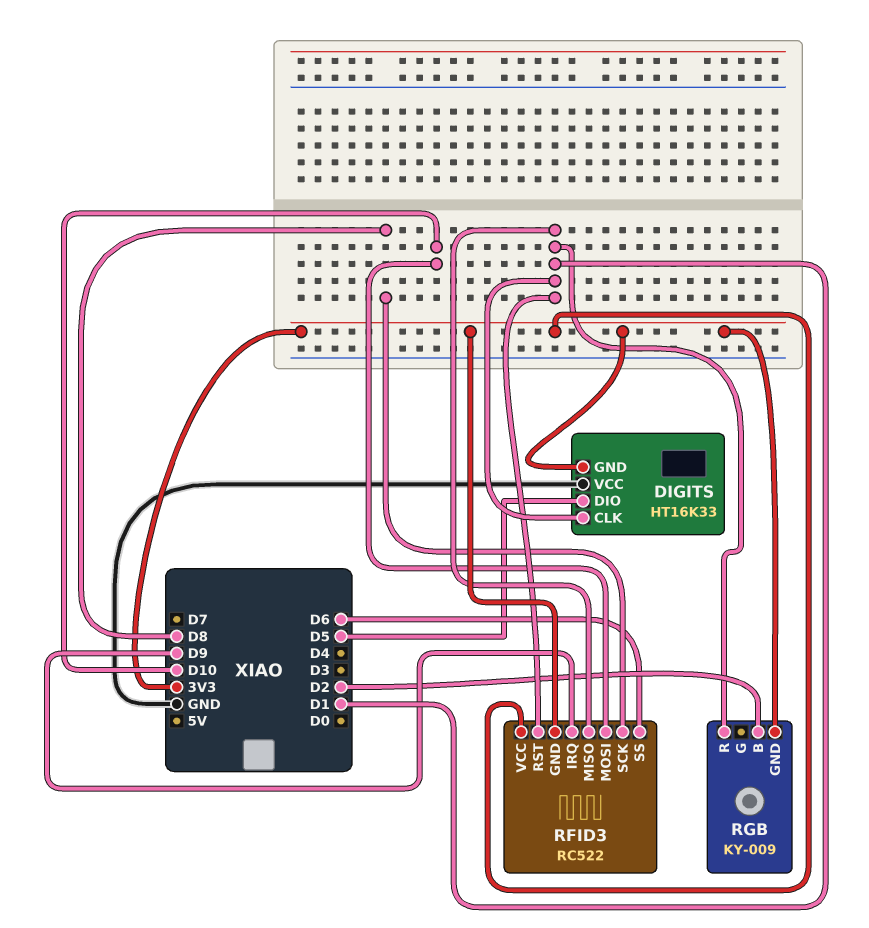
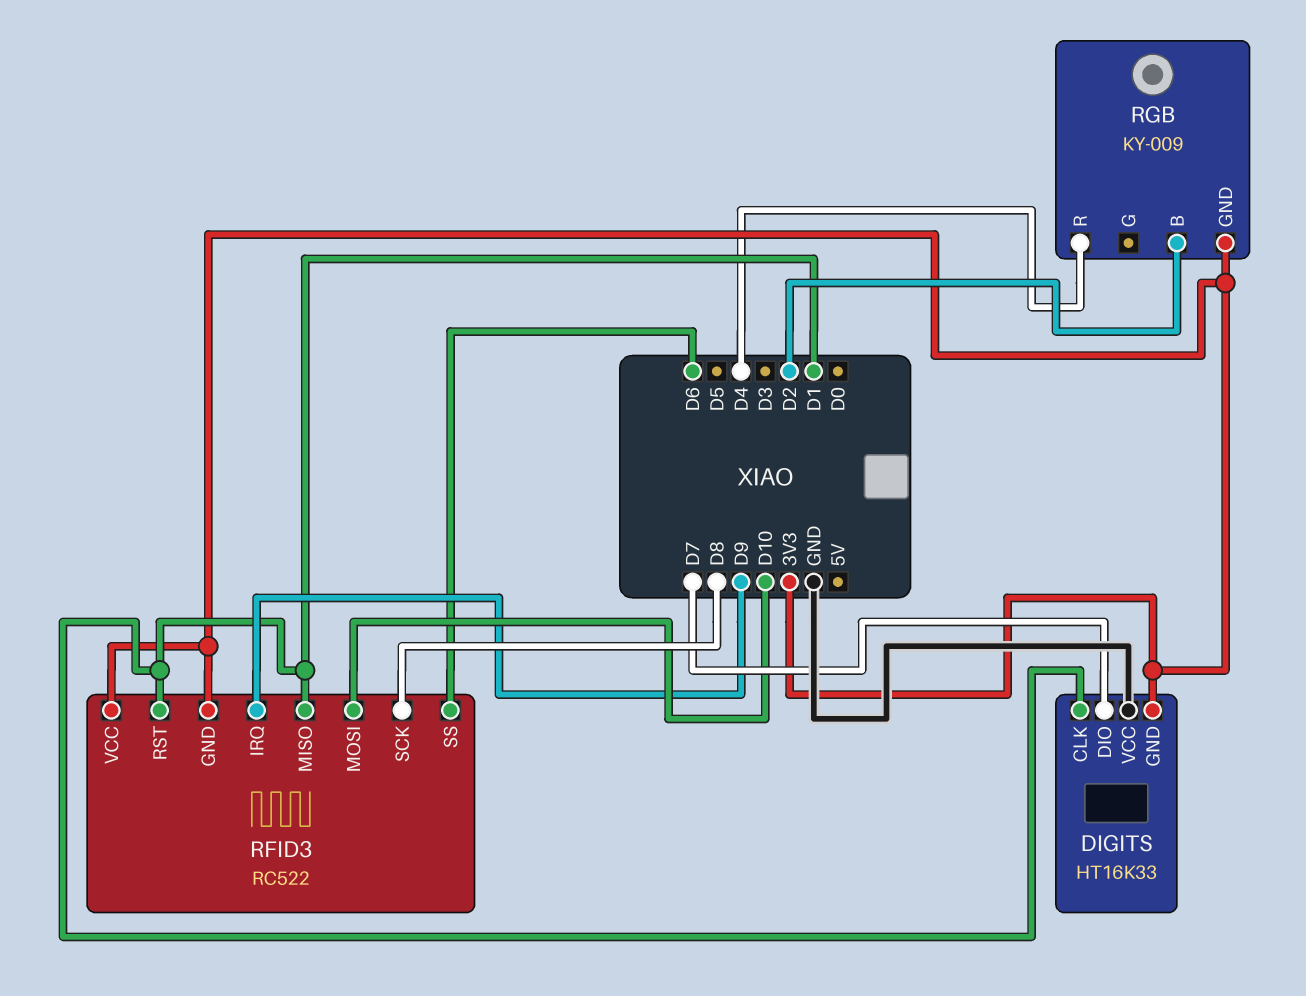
DIGITS pin DIO: D5 -> D7
RGB pin R: D1 -> D4

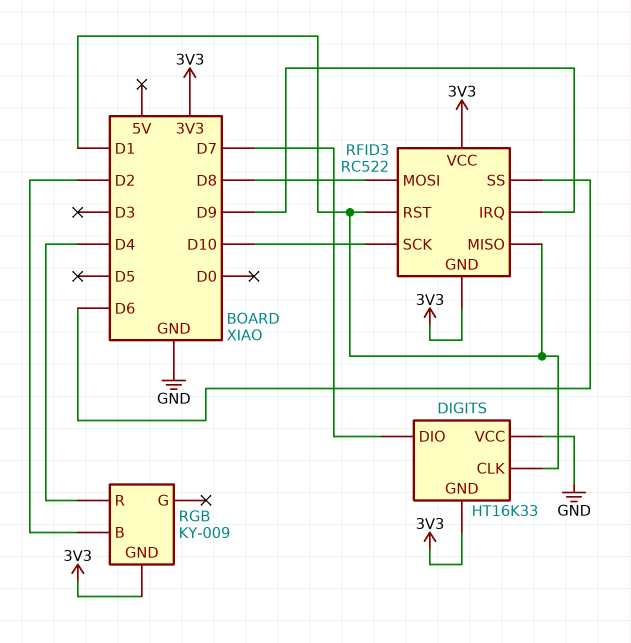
RFID3 pin MOSI: D10 -> D8
RFID3 pin SCK: D8 -> D10

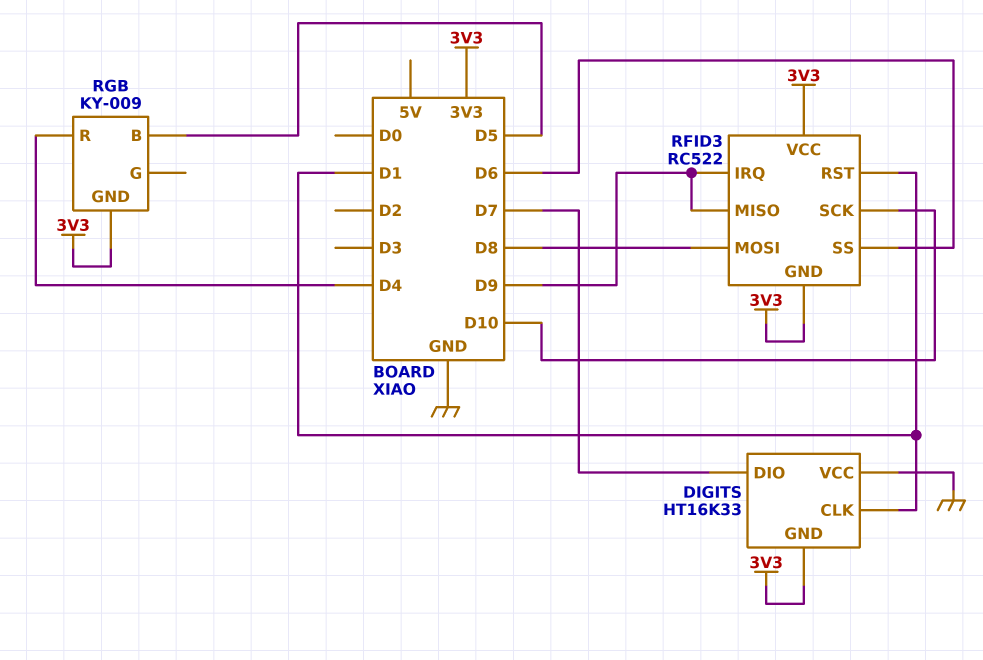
RFID3 pin MISO: D1 -> D9
RGB pin B: D2 -> D5

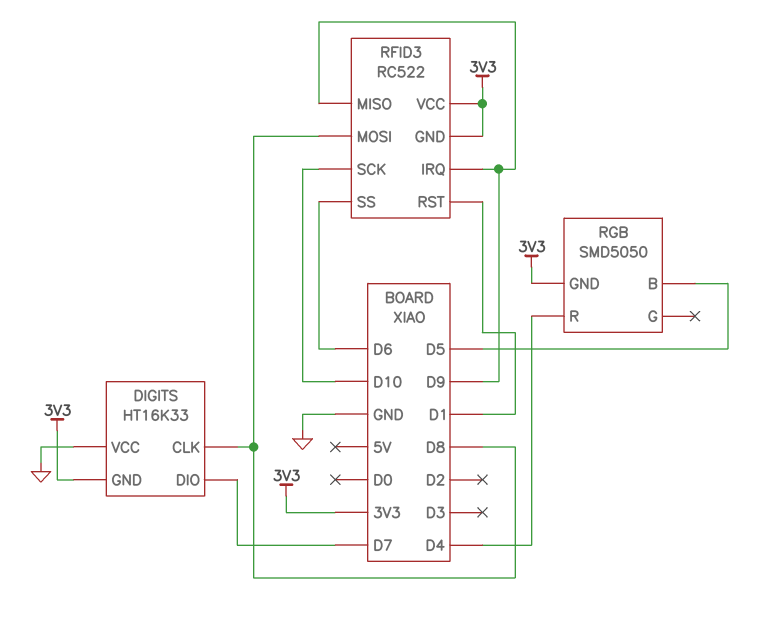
DIGITS pin CLK: D1 -> D8
RGB: KY-009 -> SMD5050

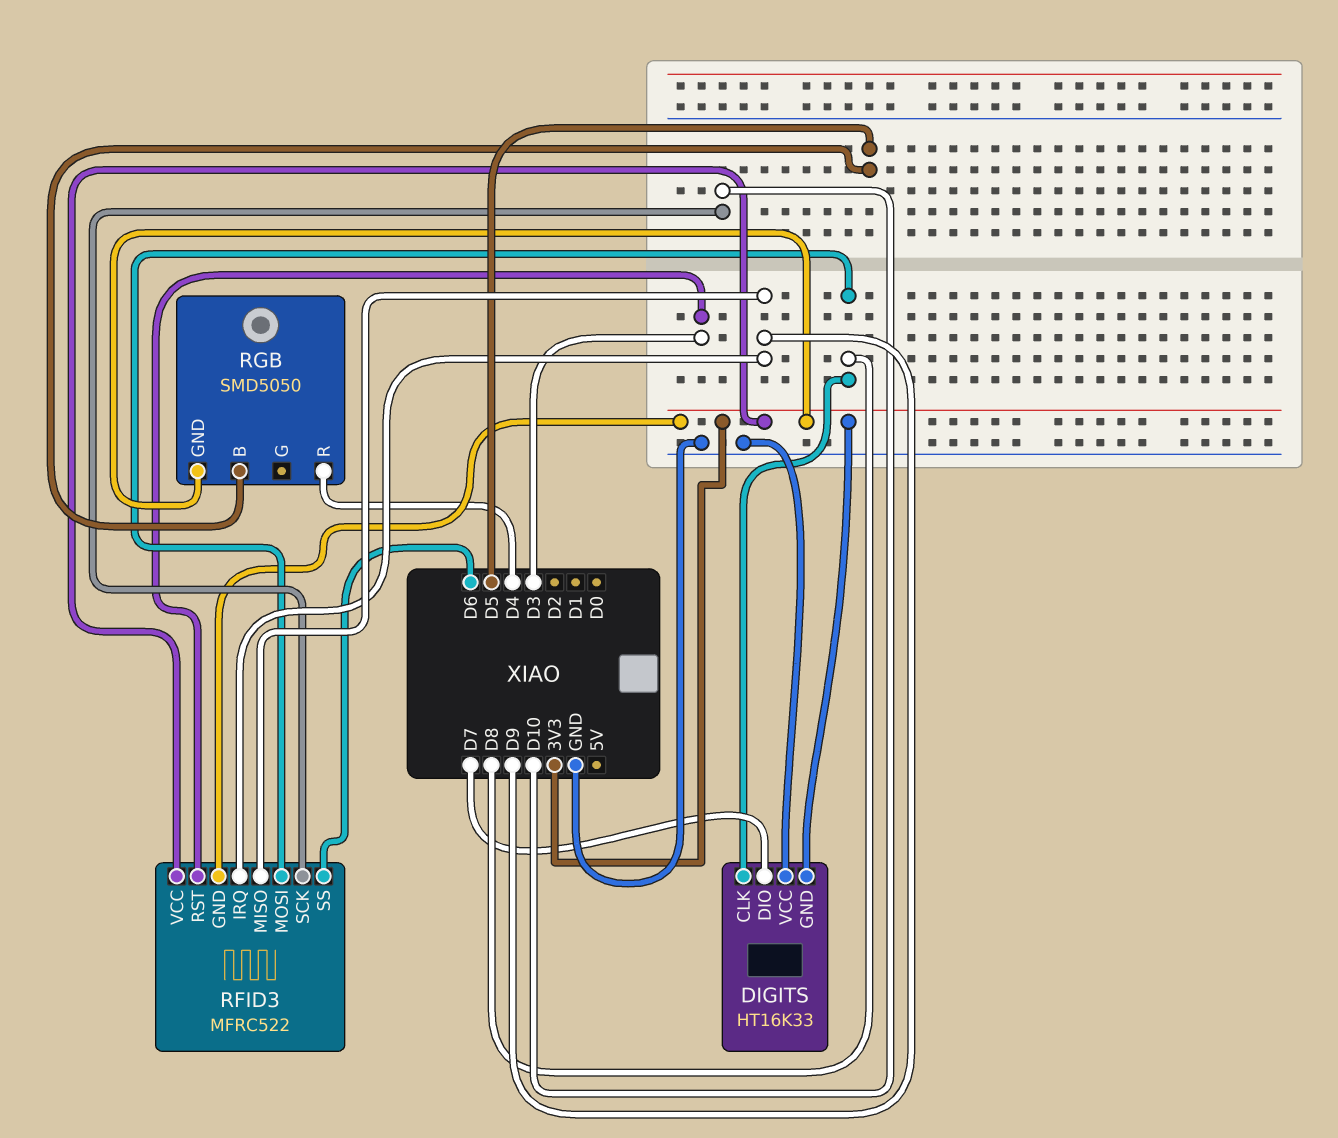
RFID3: RC522 -> MFRC522
RFID3 pin RST: D1 -> D3

